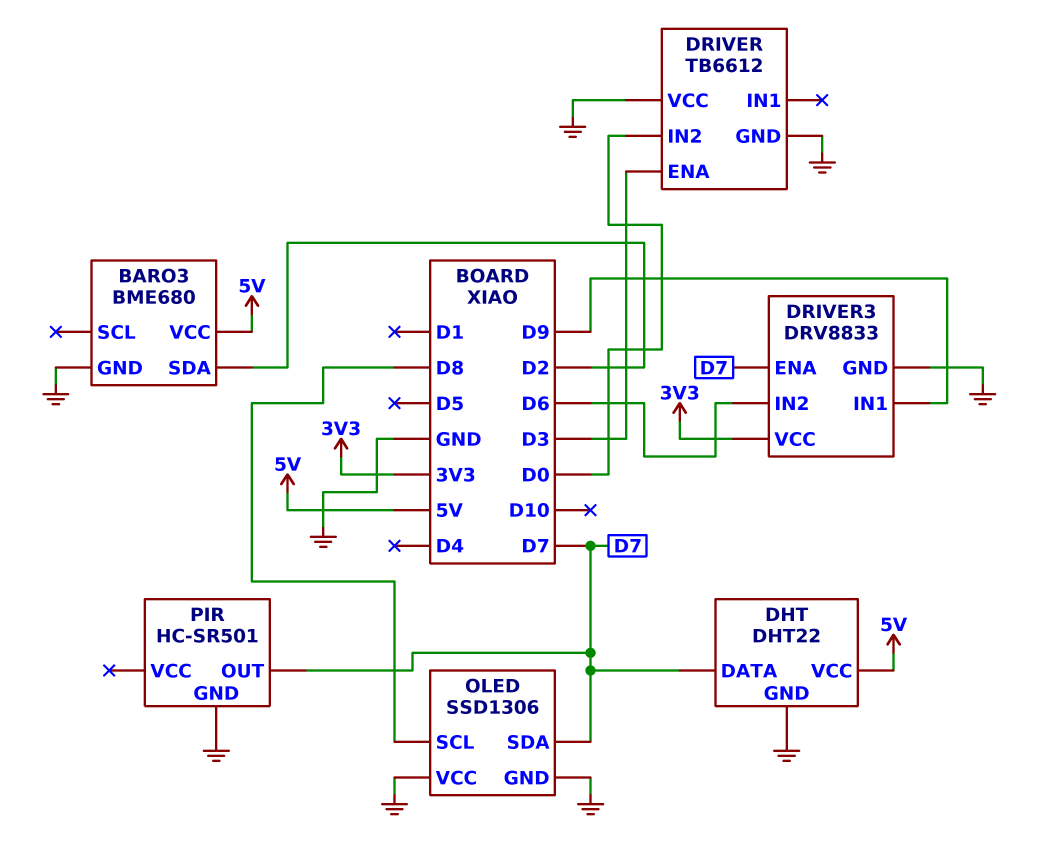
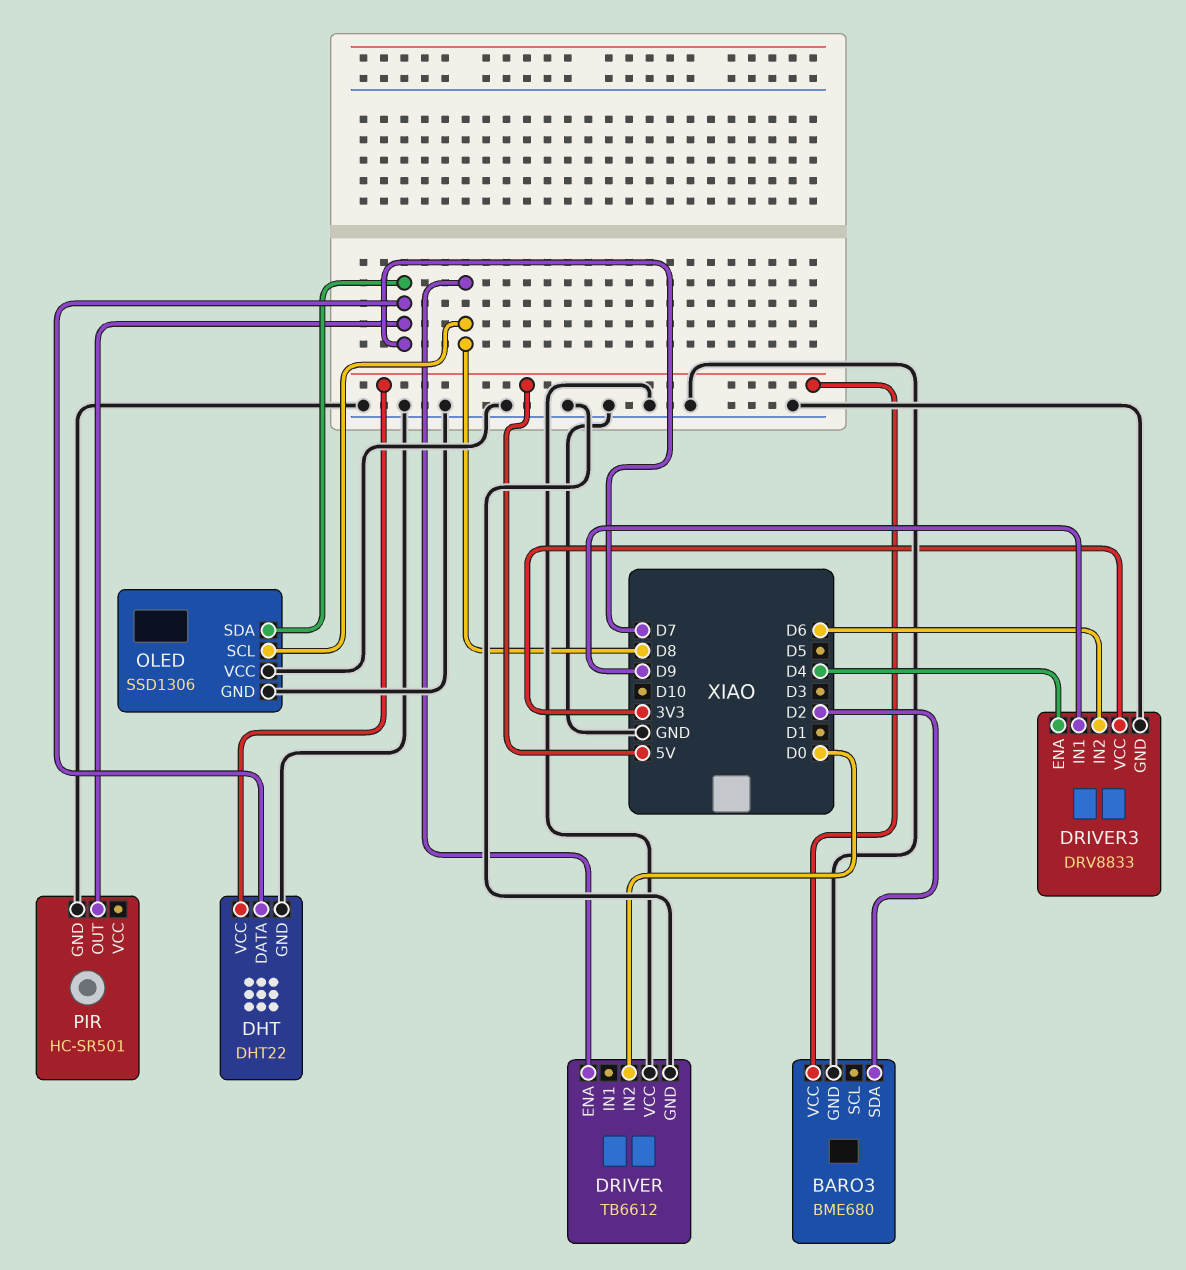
DRIVER pin ENA: D3 -> D8
DRIVER3 pin ENA: D7 -> D4

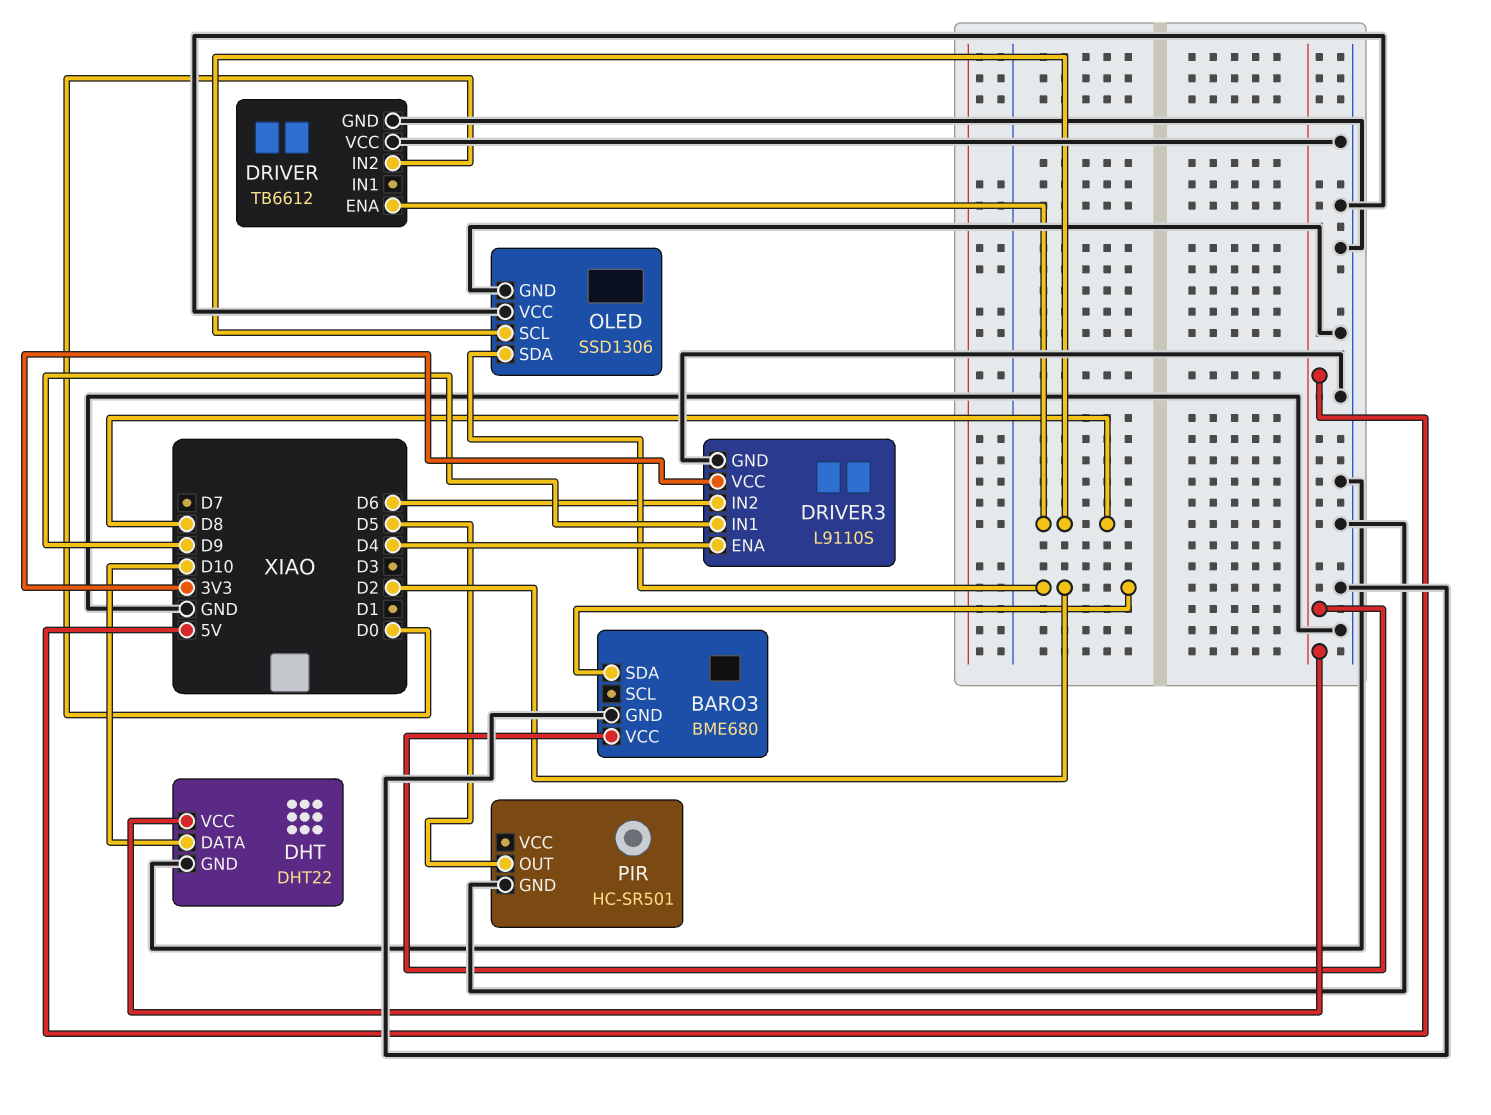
DHT pin DATA: D7 -> D10
DRIVER3: DRV8833 -> L9110S
OLED pin SDA: D7 -> D2
PIR pin OUT: D7 -> D5

